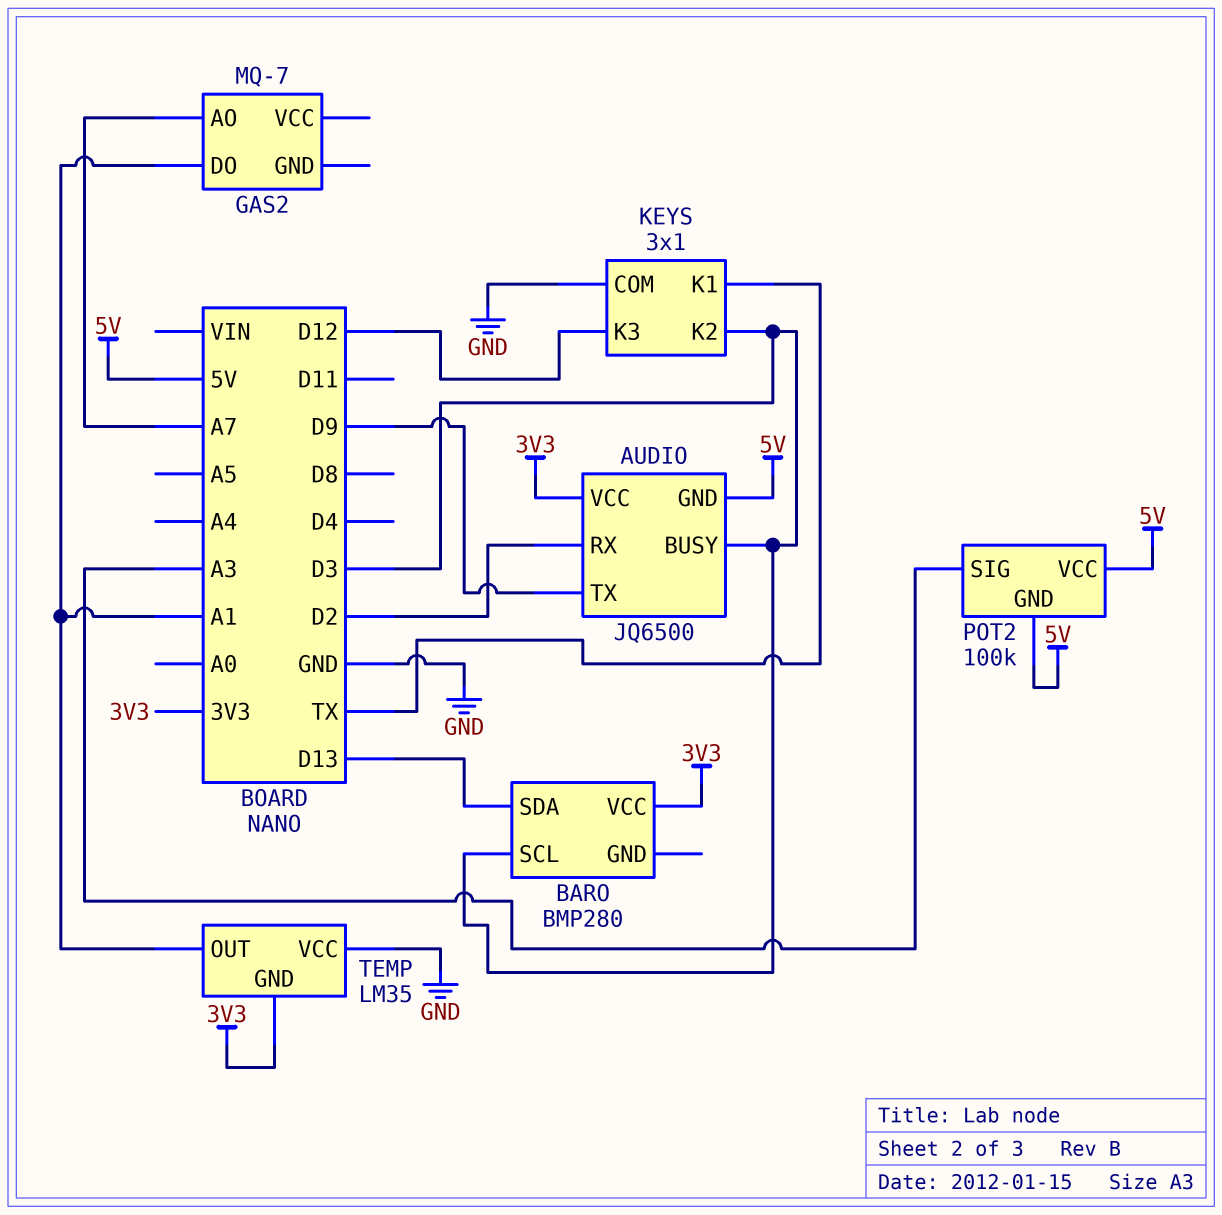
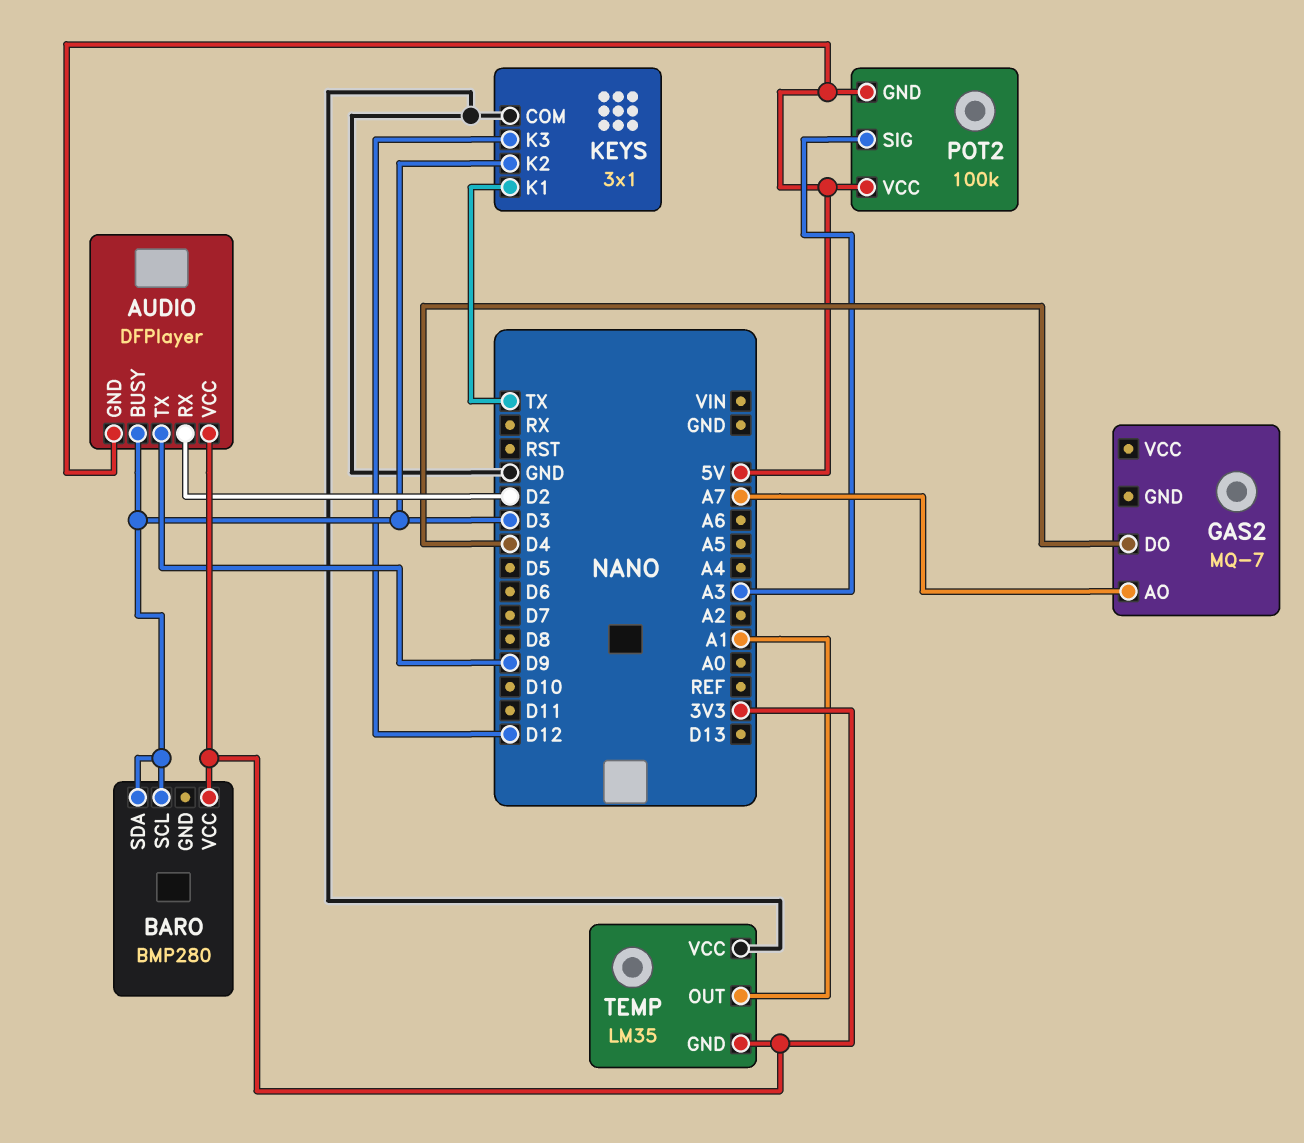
AUDIO: JQ6500 -> DFPlayer
BARO pin SDA: D13 -> D3
GAS2 pin DO: A1 -> D4

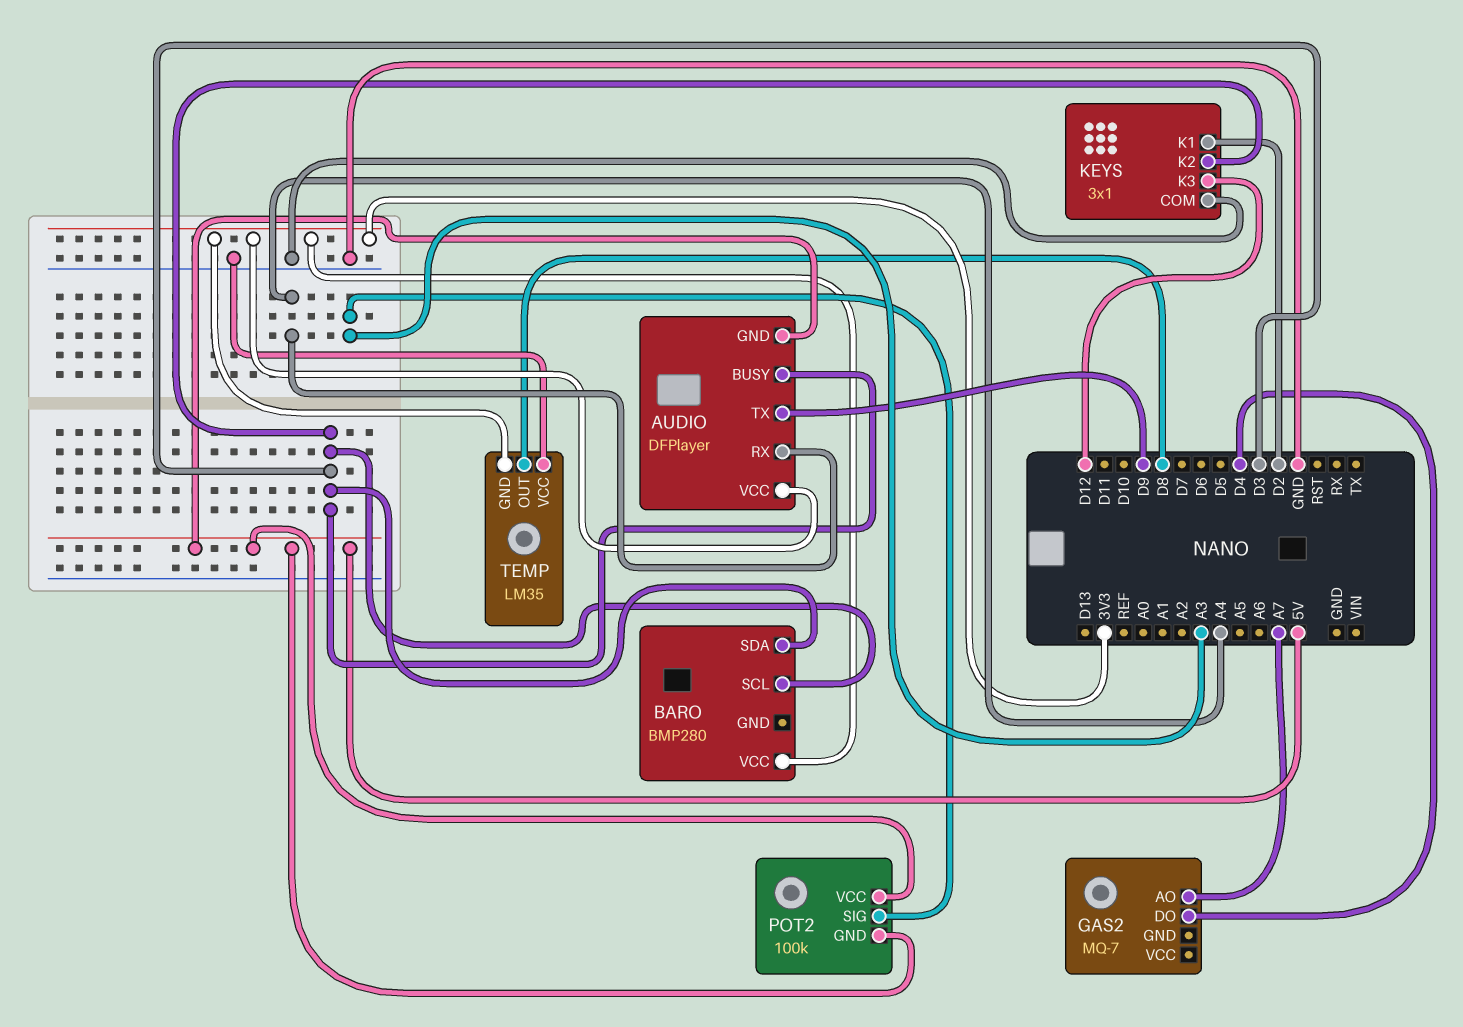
AUDIO pin RX: D2 -> A4
KEYS pin K1: TX -> D2
TEMP pin OUT: A1 -> D8

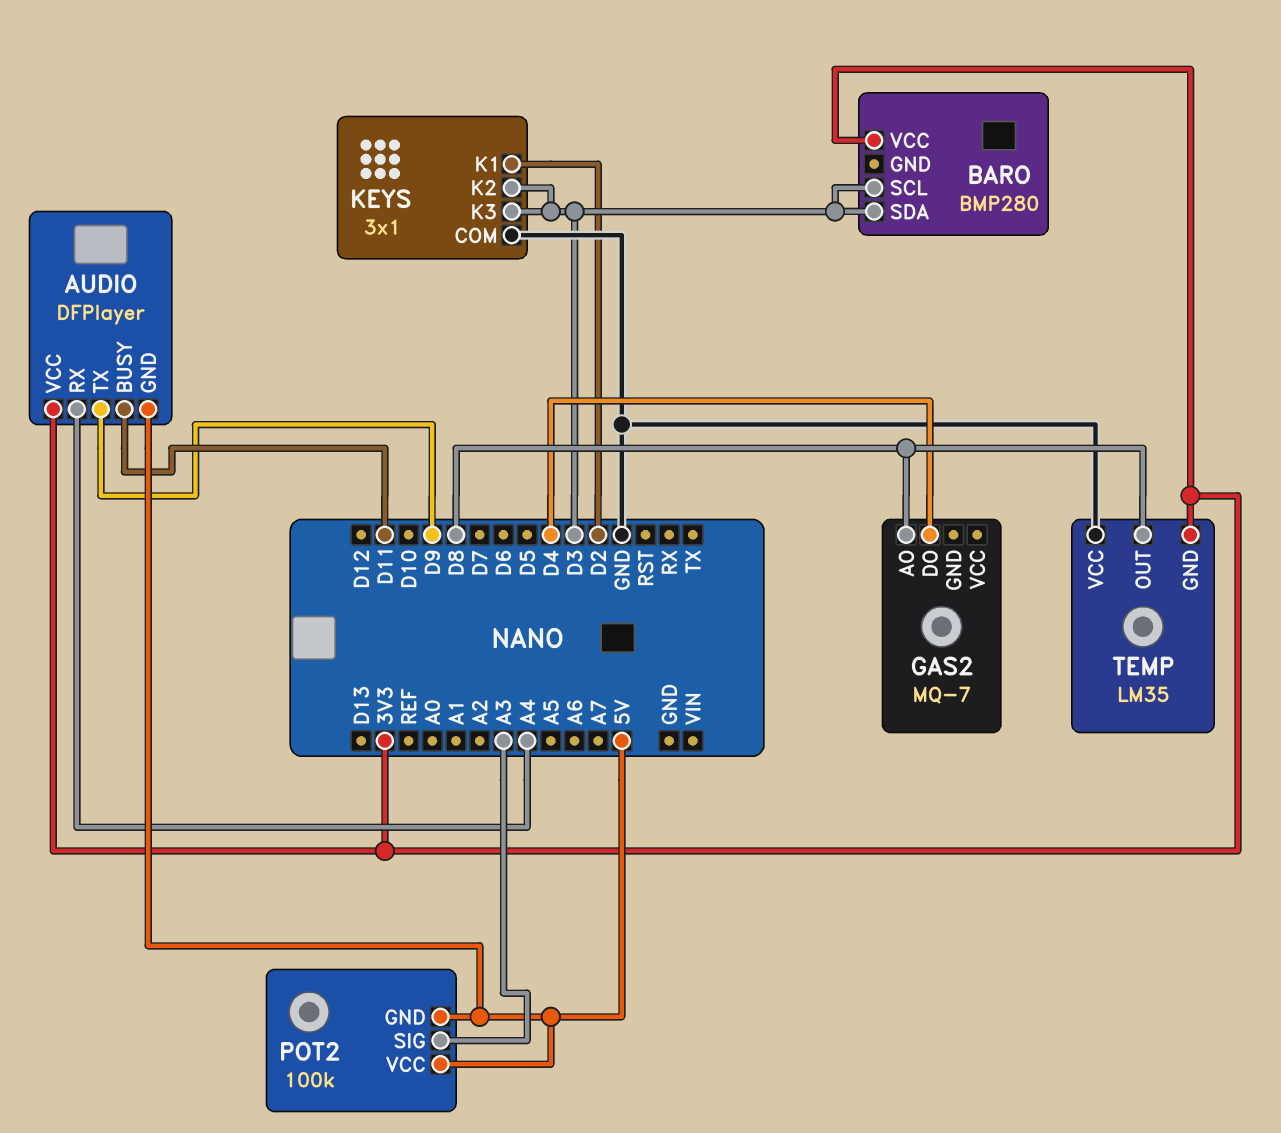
AUDIO pin BUSY: D3 -> D11
GAS2 pin AO: A7 -> D8
KEYS pin K3: D12 -> D3

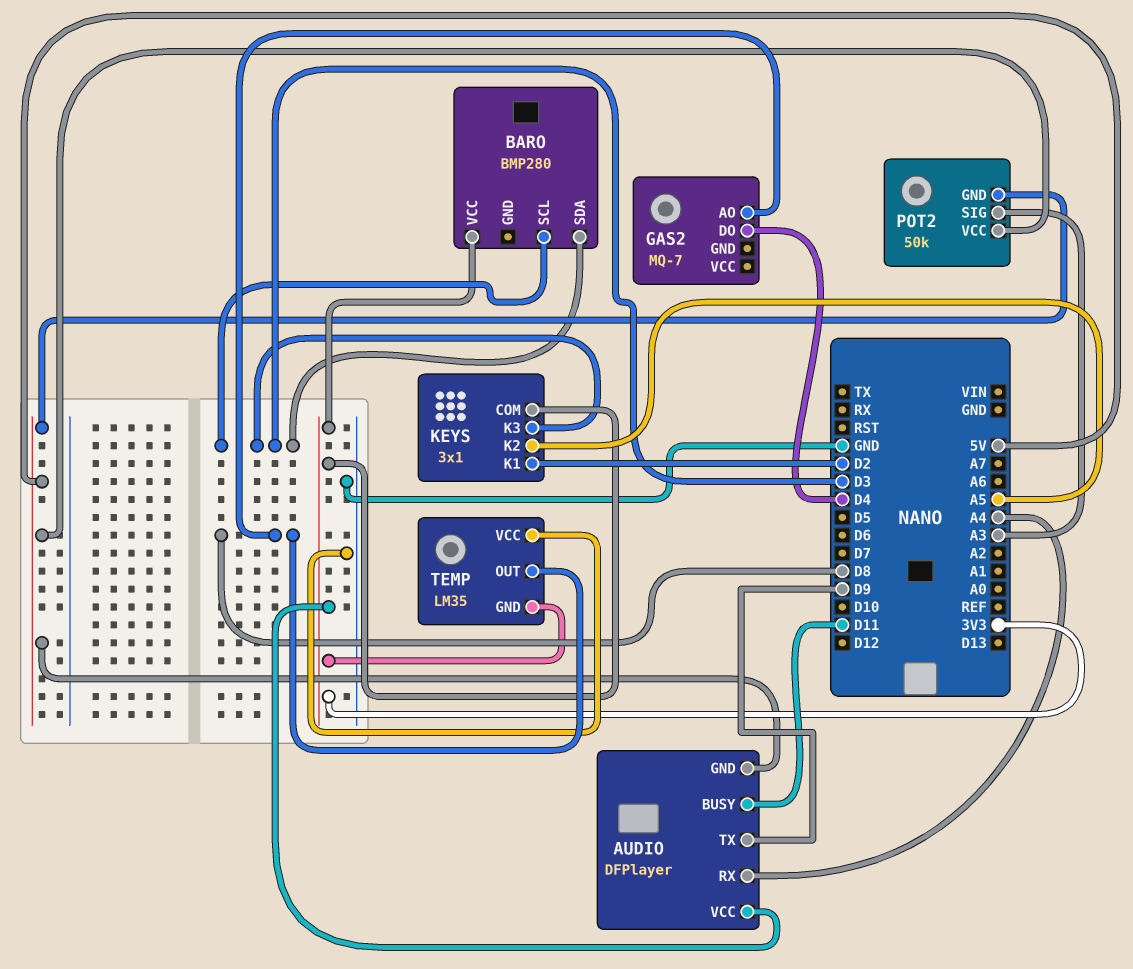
KEYS pin COM: GND -> 3V3
KEYS pin K2: D3 -> A5
POT2: 100k -> 50k

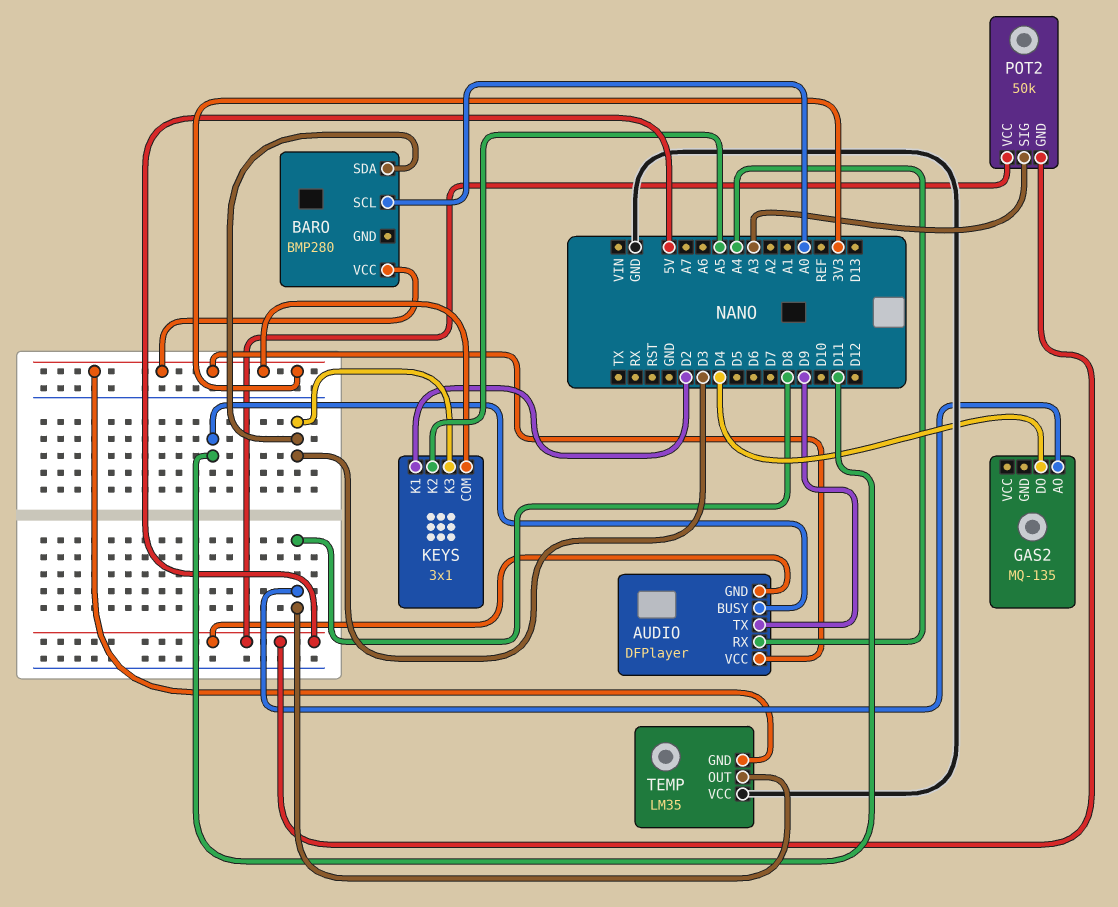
BARO pin SCL: D3 -> A0
GAS2: MQ-7 -> MQ-135

